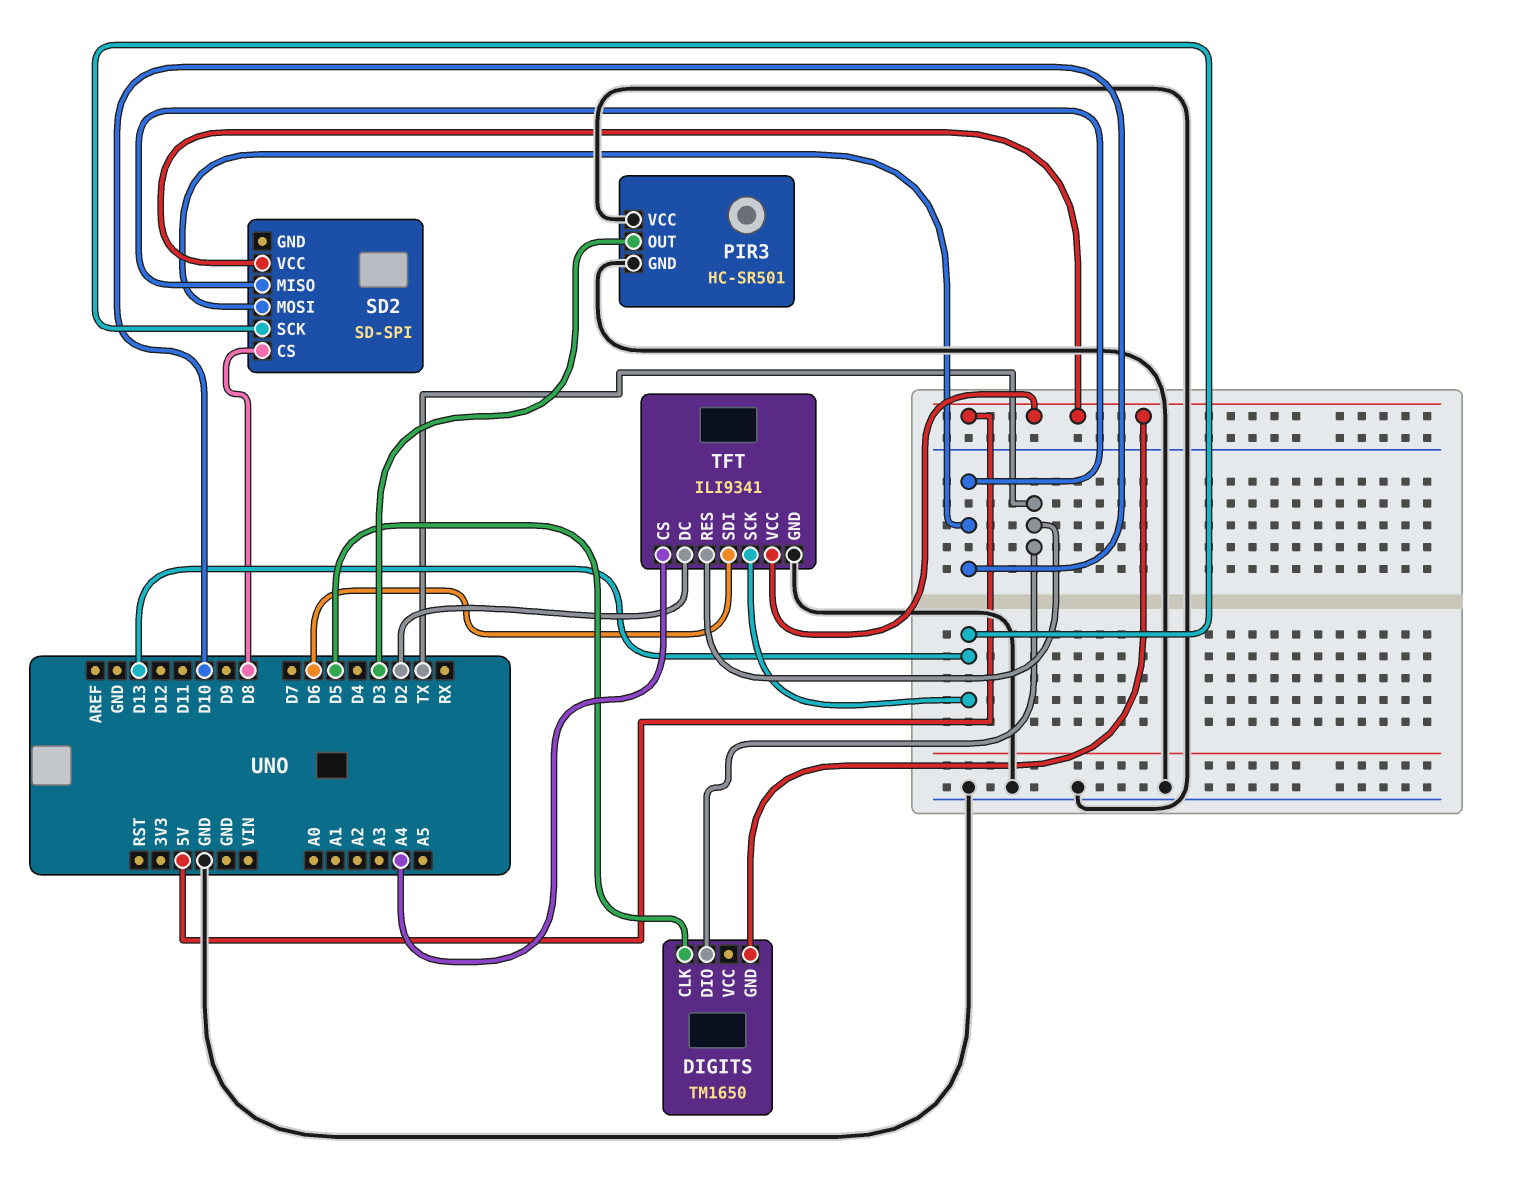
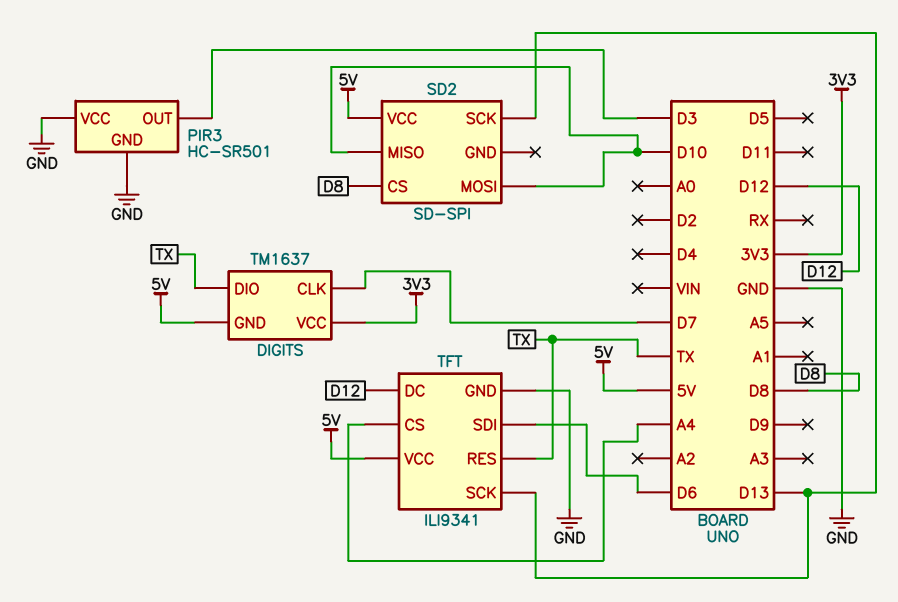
DIGITS: TM1650 -> TM1637
DIGITS pin CLK: D5 -> D7
DIGITS pin VCC: none -> 3V3
TFT pin DC: D2 -> D12

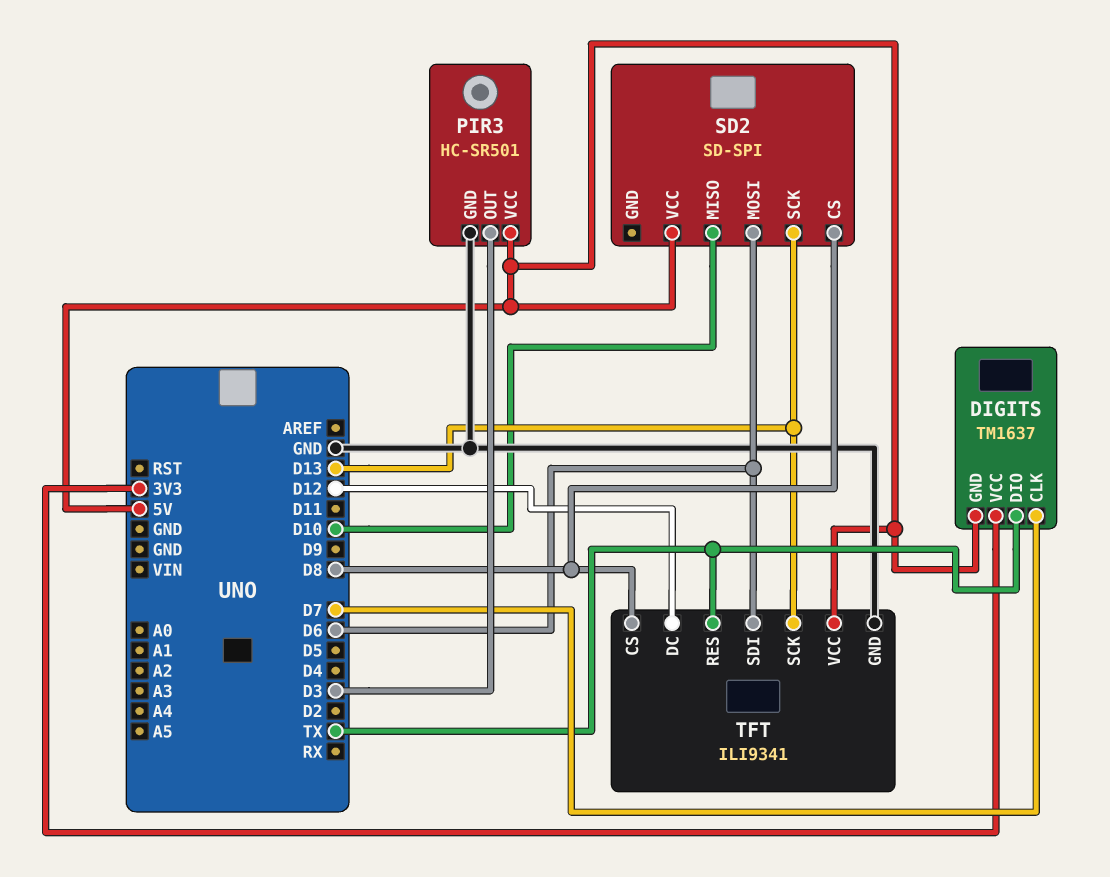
PIR3 pin VCC: GND -> 5V
SD2 pin MOSI: D10 -> D6
TFT pin CS: A4 -> D8

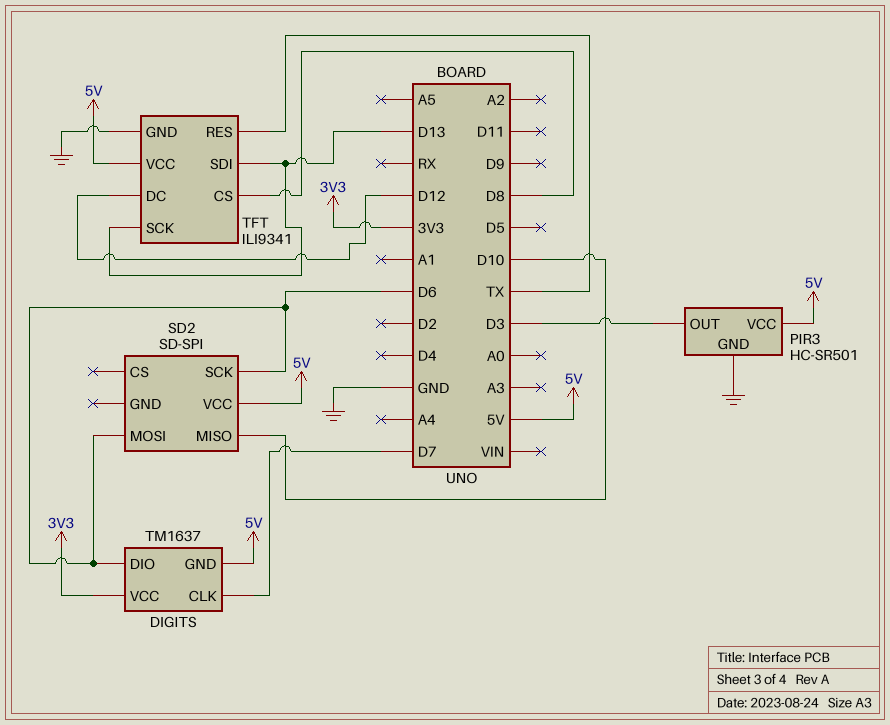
DIGITS pin DIO: TX -> D6
SD2 pin CS: D8 -> none
SD2 pin SCK: D13 -> D6
TFT pin SDI: D6 -> D13

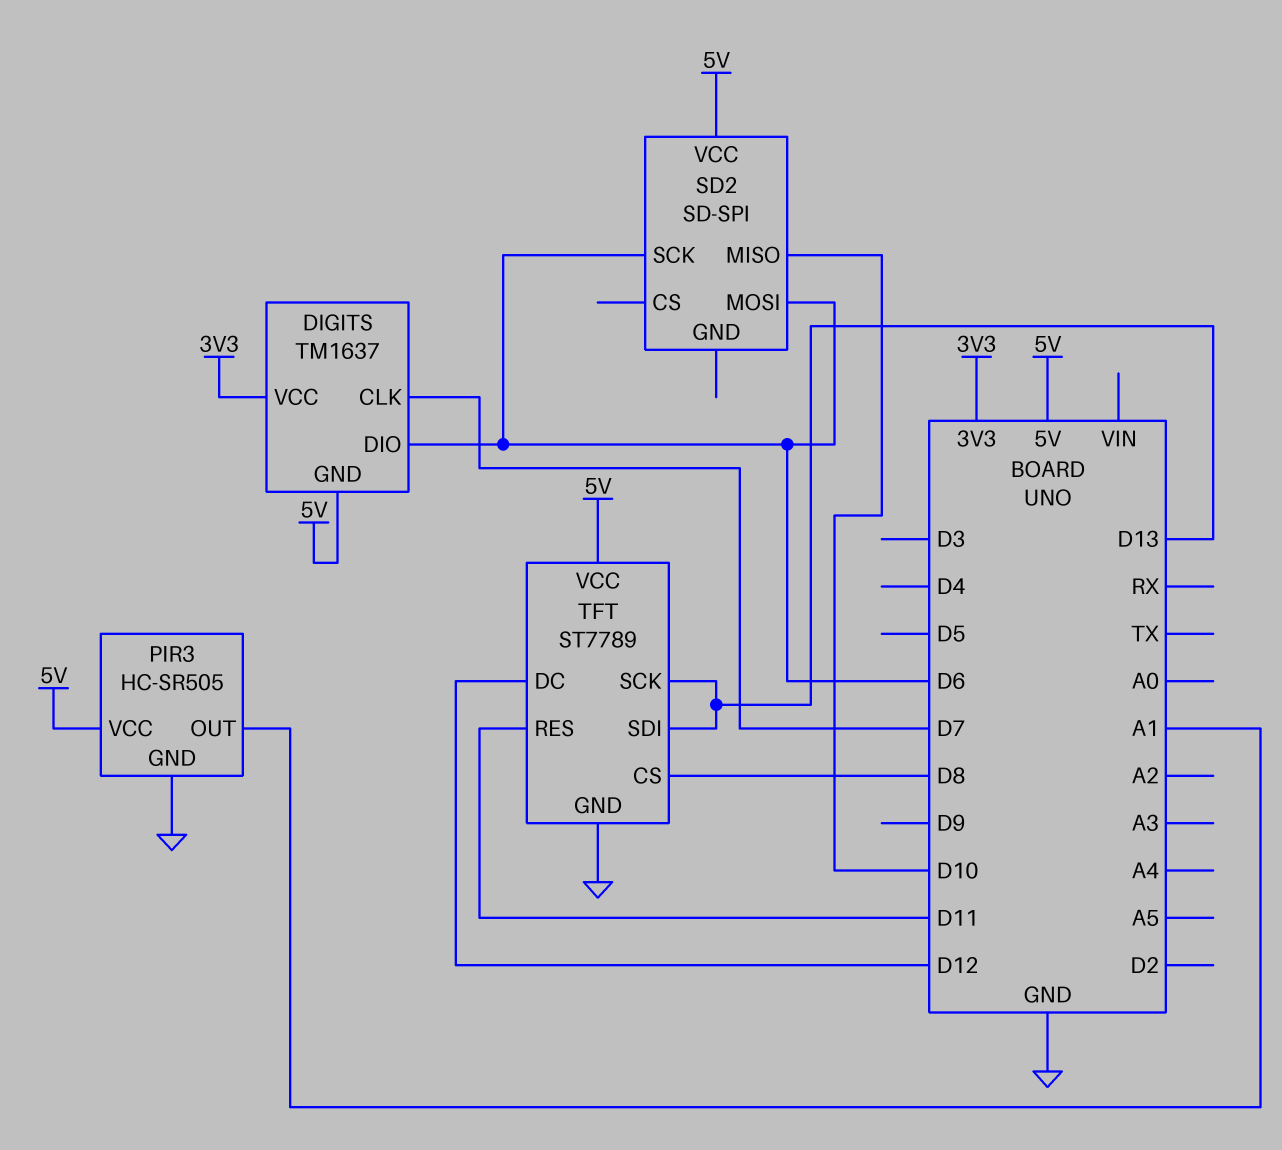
PIR3: HC-SR501 -> HC-SR505
PIR3 pin OUT: D3 -> A1
TFT: ILI9341 -> ST7789
TFT pin RES: TX -> D11

